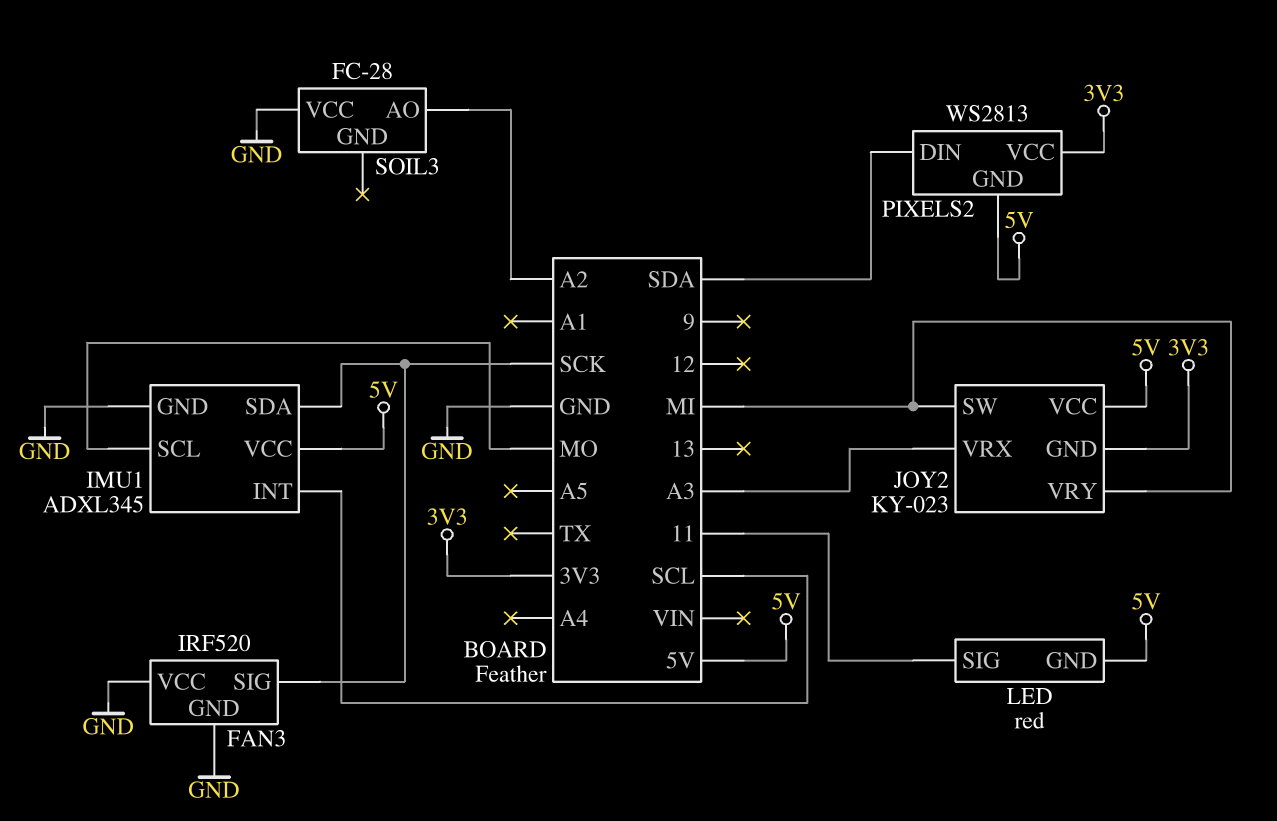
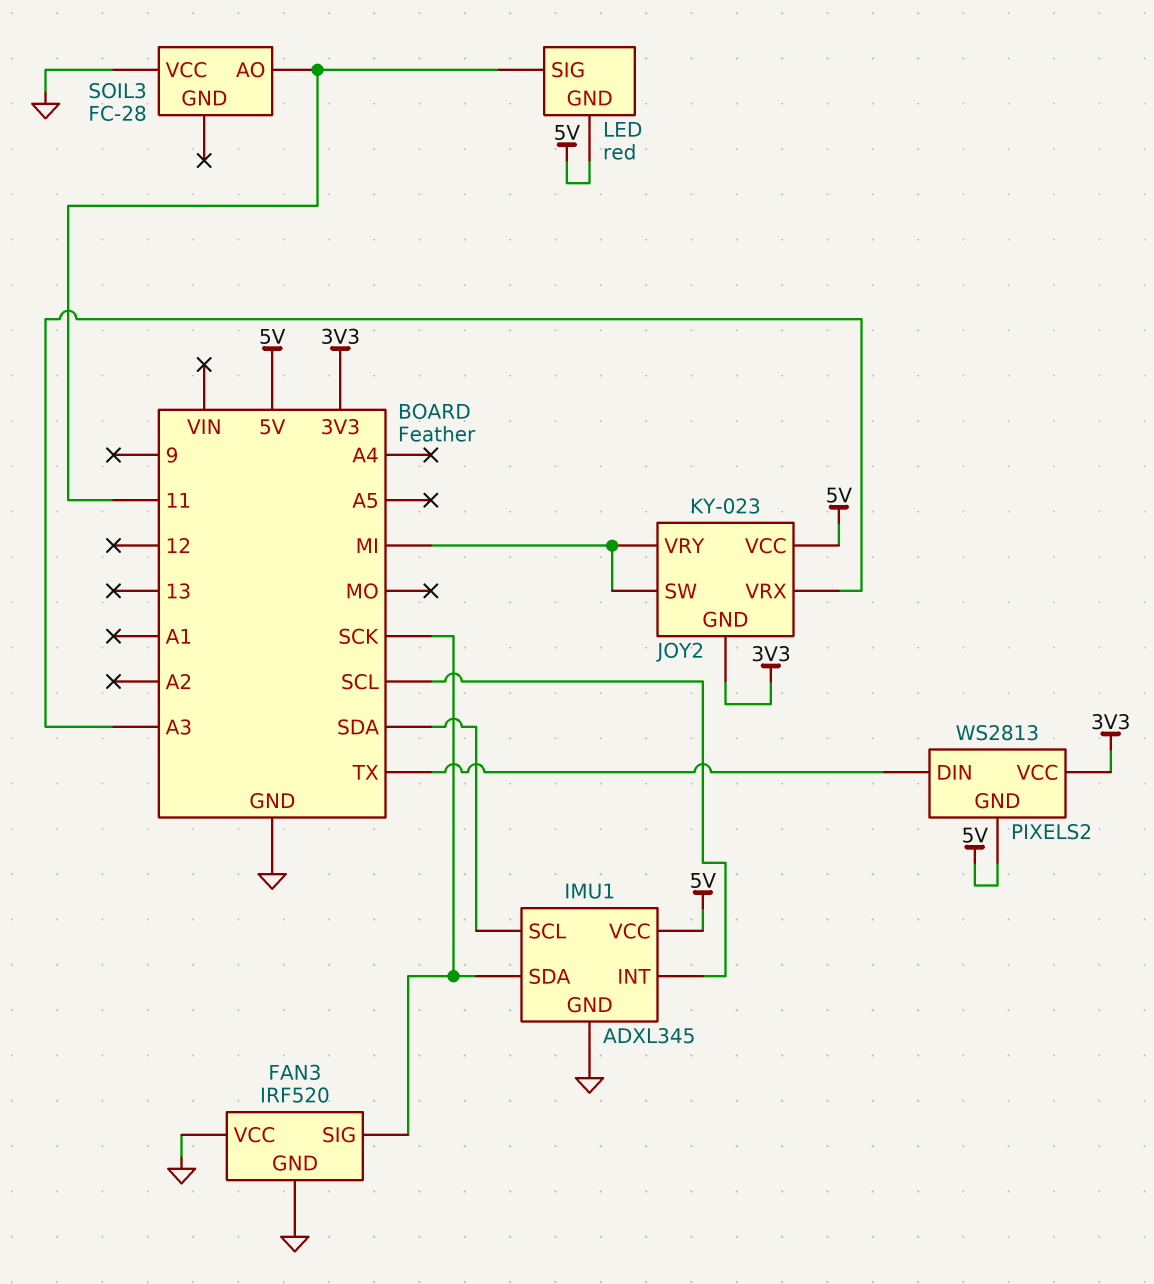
IMU1 pin SCL: MO -> SDA
PIXELS2 pin DIN: SDA -> TX
SOIL3 pin AO: A2 -> 11

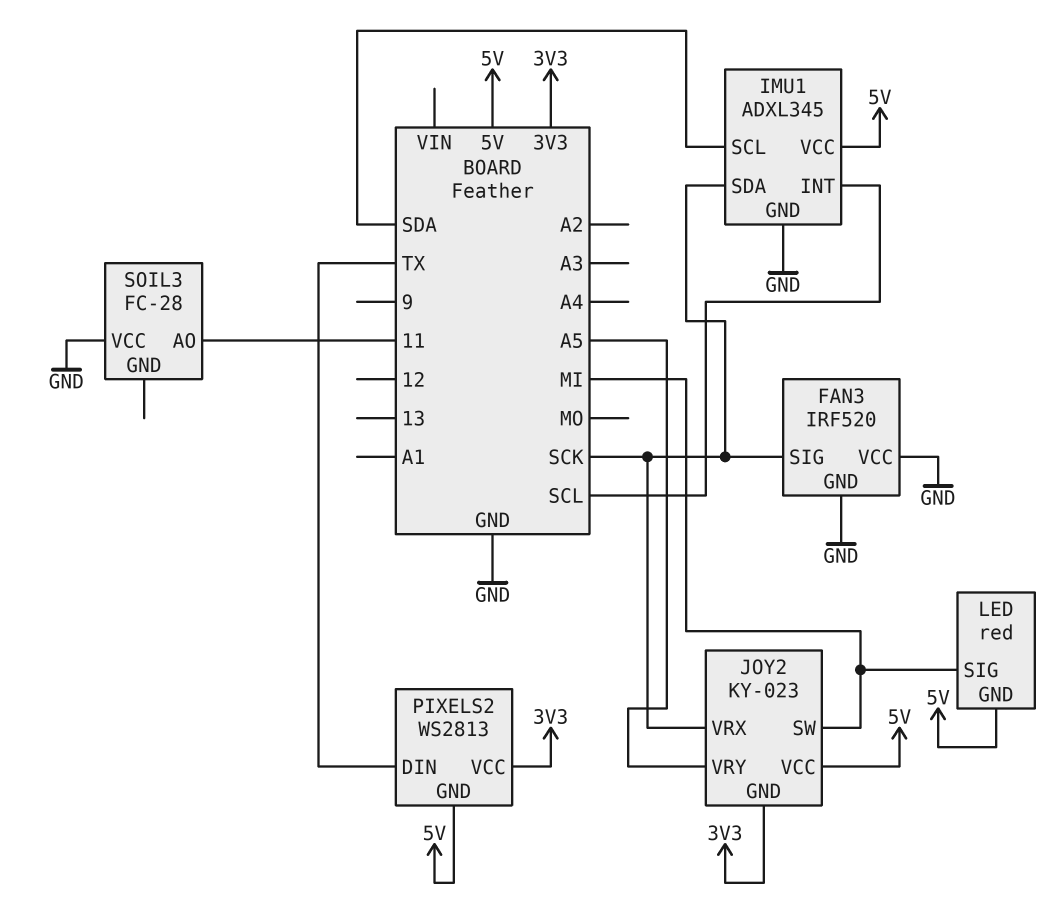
JOY2 pin VRX: A3 -> SCK
JOY2 pin VRY: MI -> A5
LED pin SIG: 11 -> MI

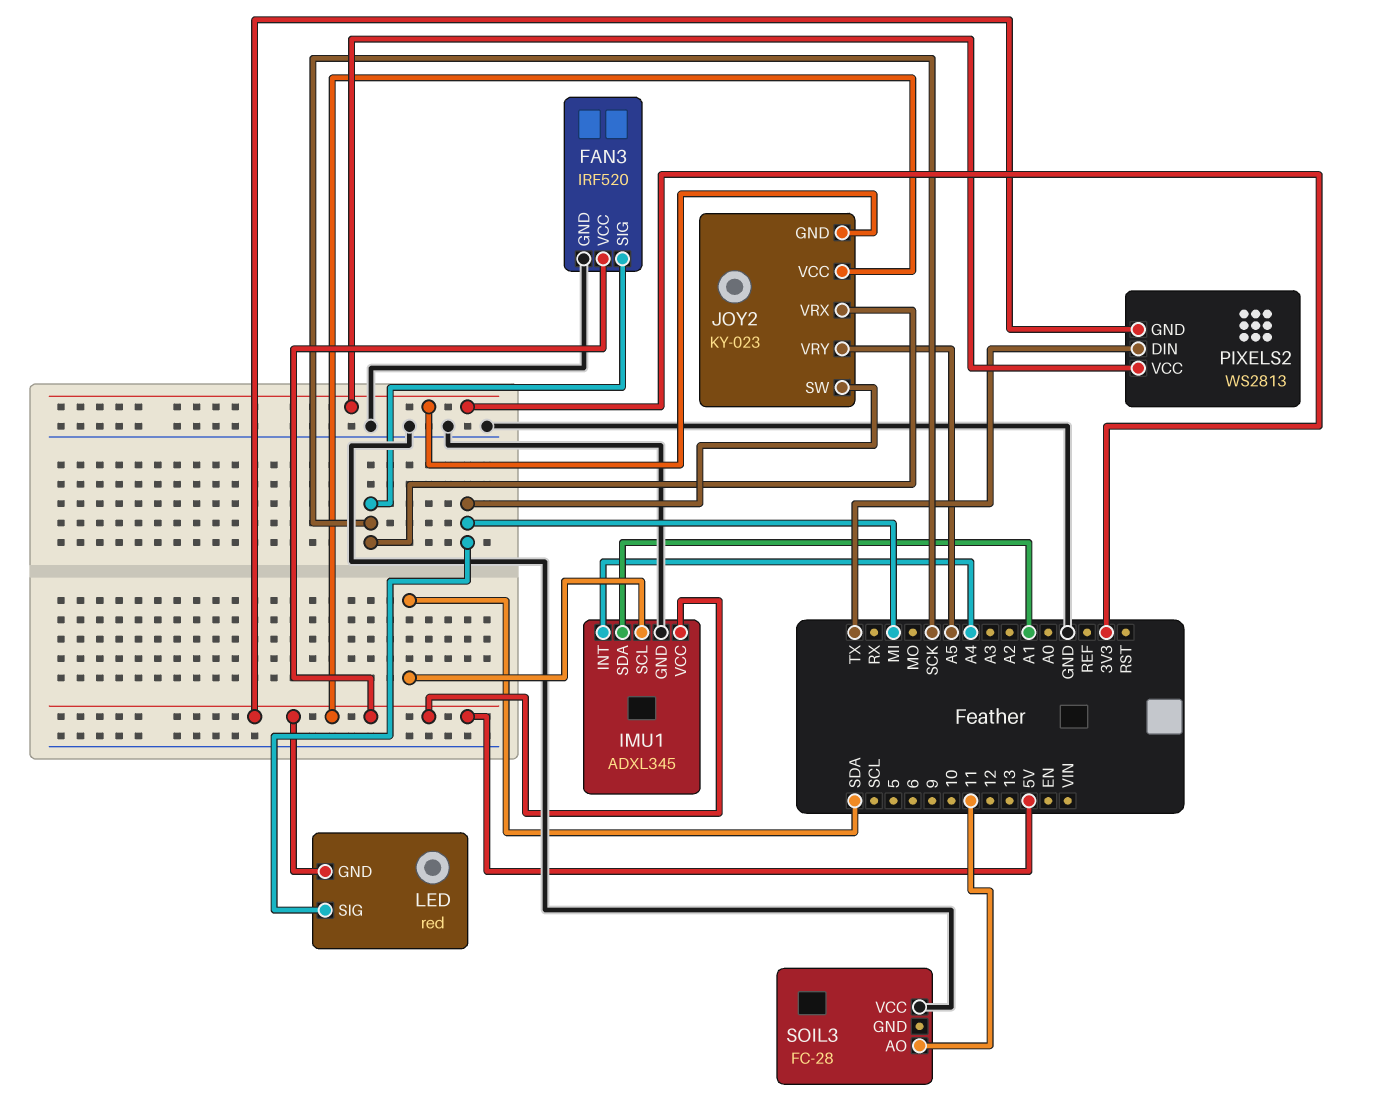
FAN3 pin VCC: GND -> 5V
IMU1 pin INT: SCL -> A4
IMU1 pin SDA: SCK -> A1

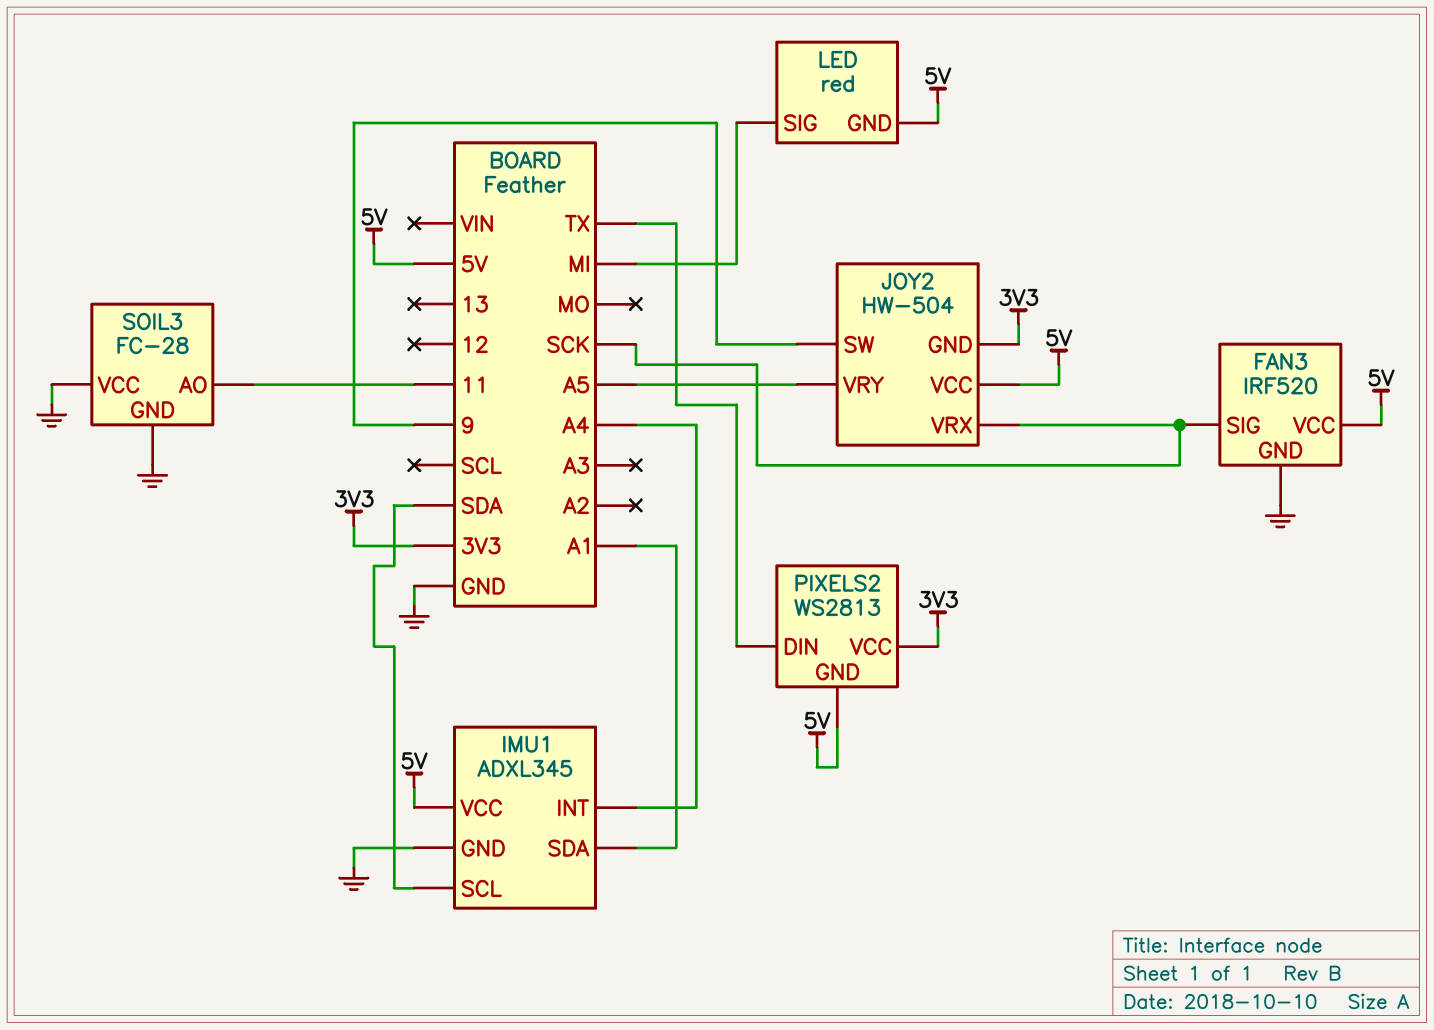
JOY2: KY-023 -> HW-504
JOY2 pin SW: MI -> 9
SOIL3 pin GND: none -> GND

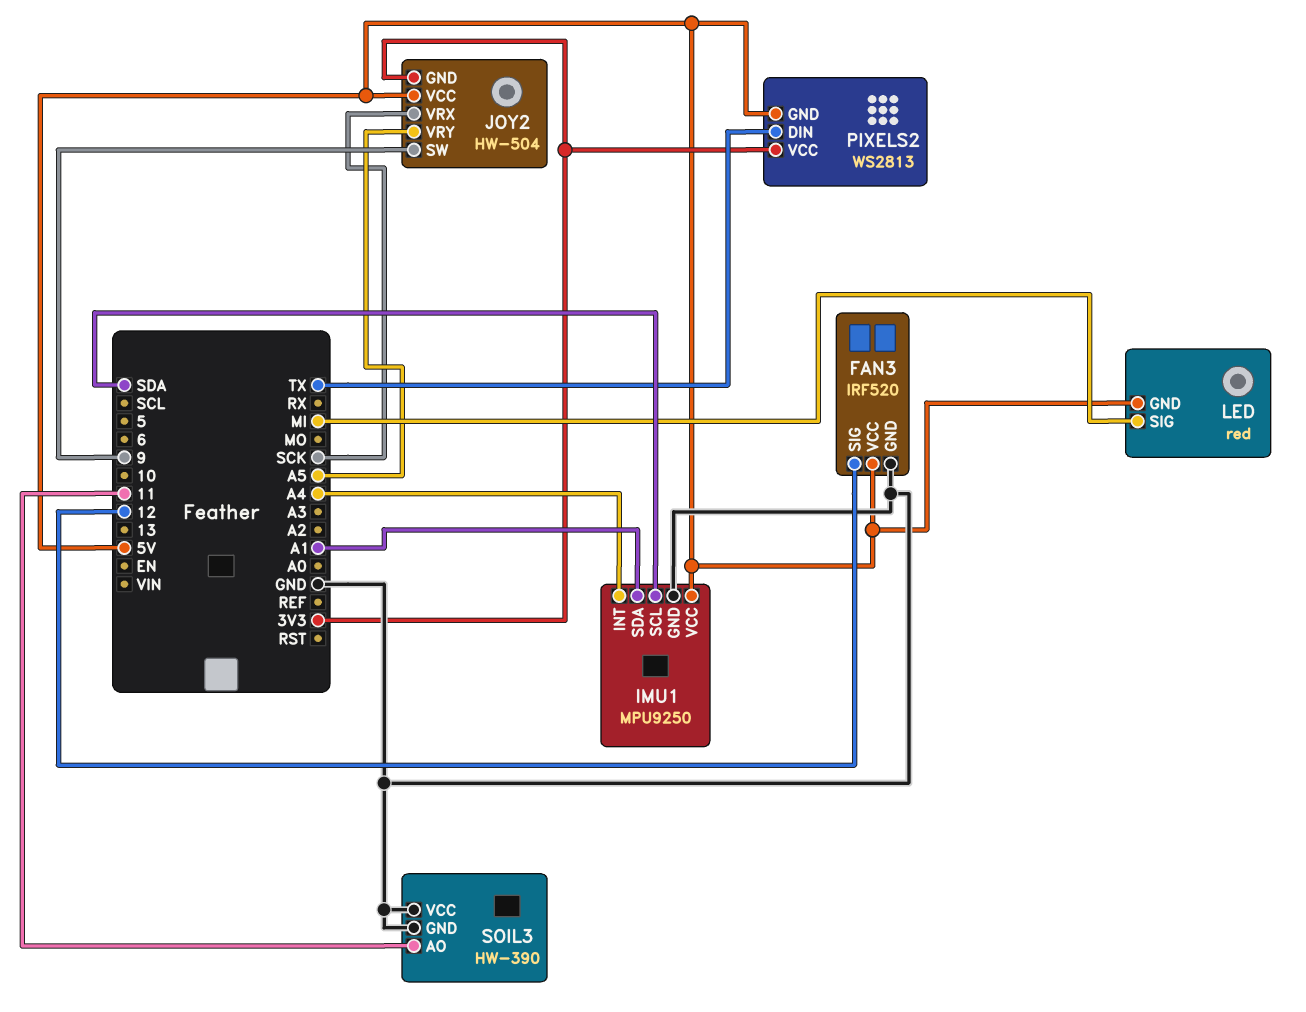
FAN3 pin SIG: SCK -> 12
IMU1: ADXL345 -> MPU9250
SOIL3: FC-28 -> HW-390

